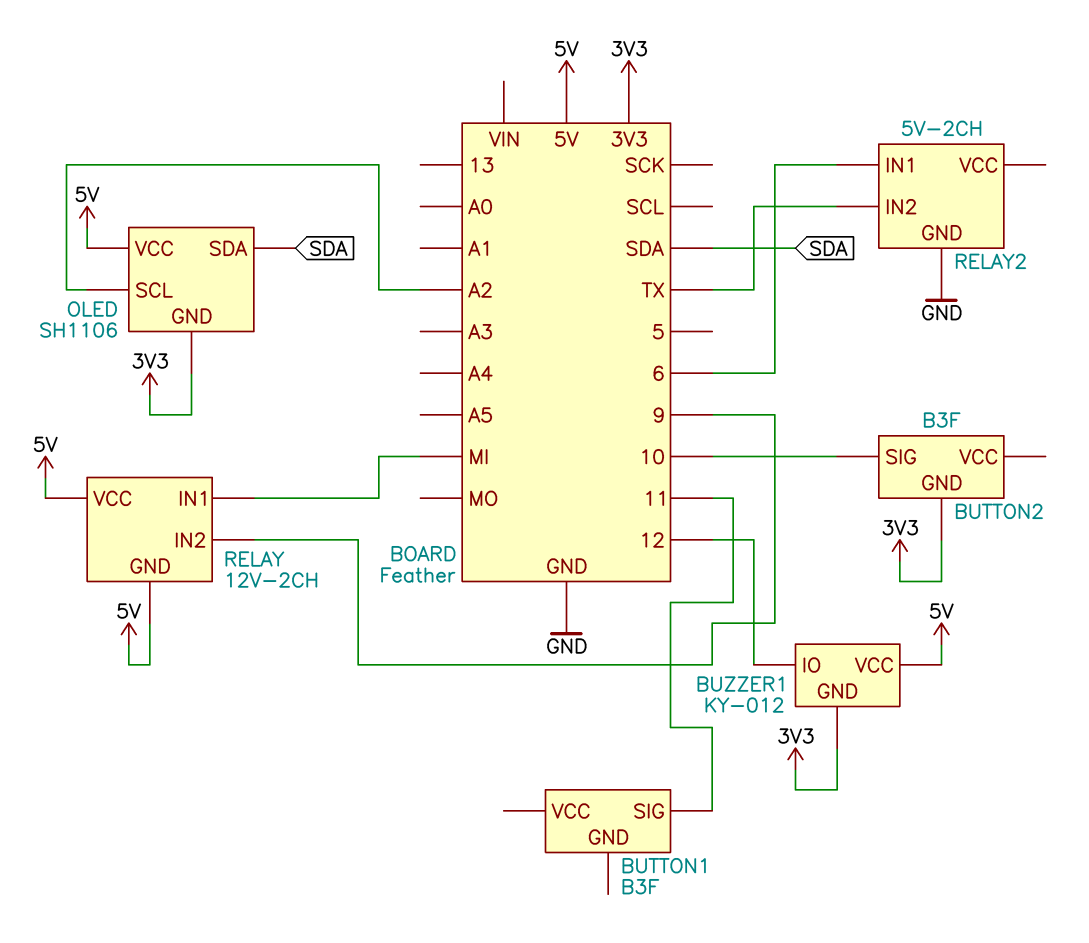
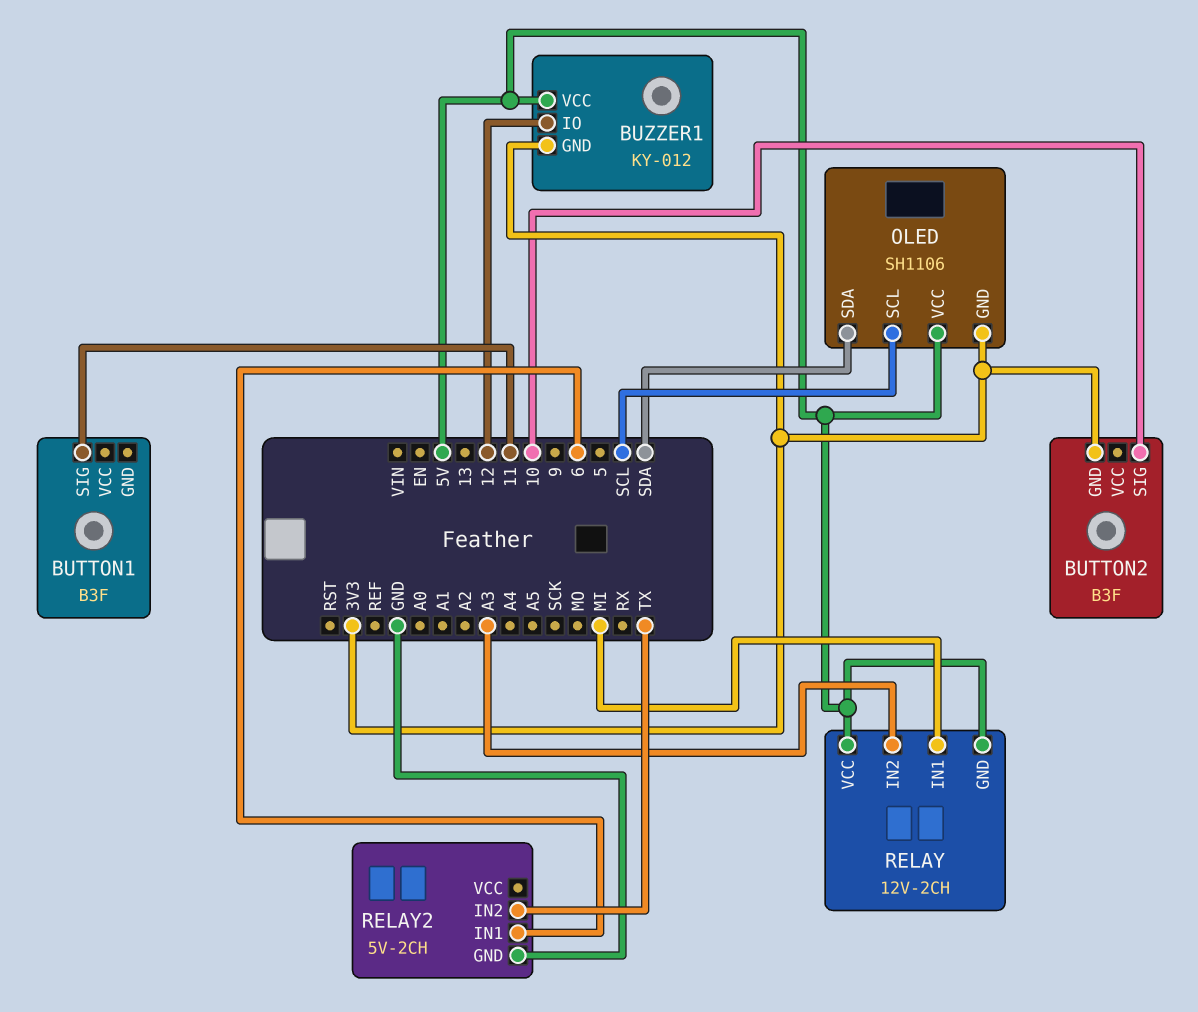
OLED pin SCL: A2 -> SCL
RELAY pin IN2: 9 -> A3

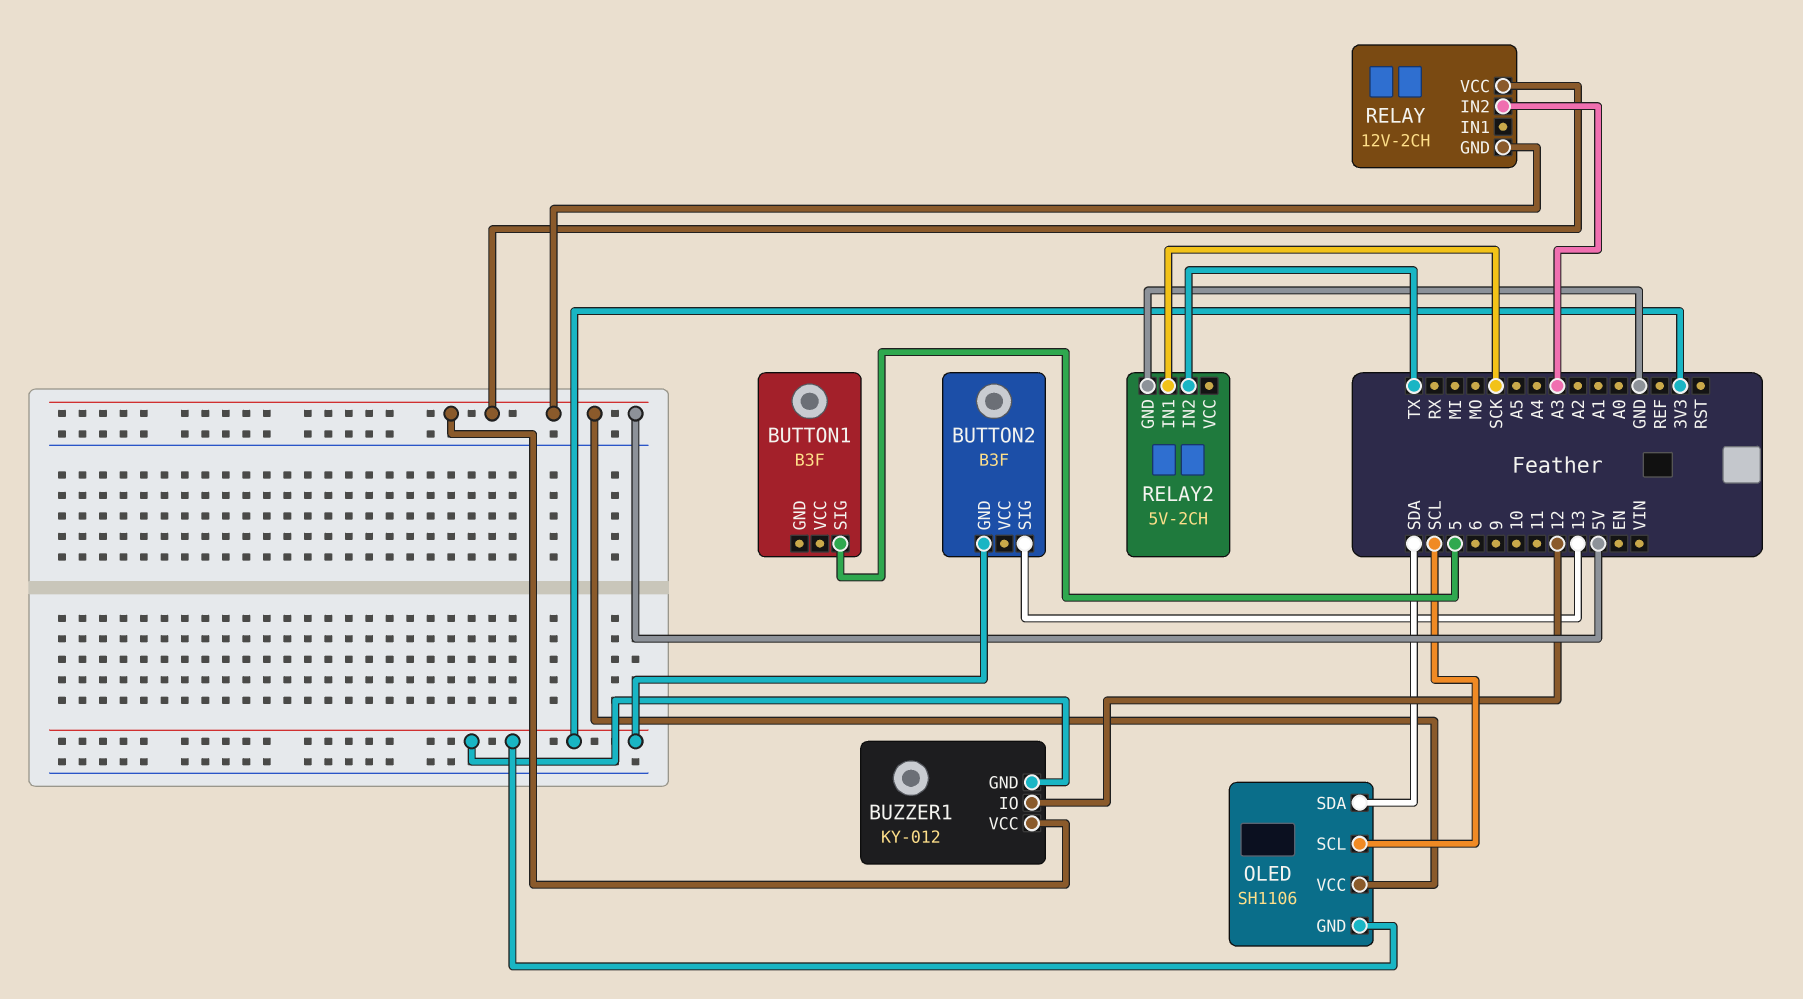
BUTTON1 pin SIG: 11 -> 5
BUTTON2 pin SIG: 10 -> 13
RELAY pin IN1: MI -> none
RELAY2 pin IN1: 6 -> SCK

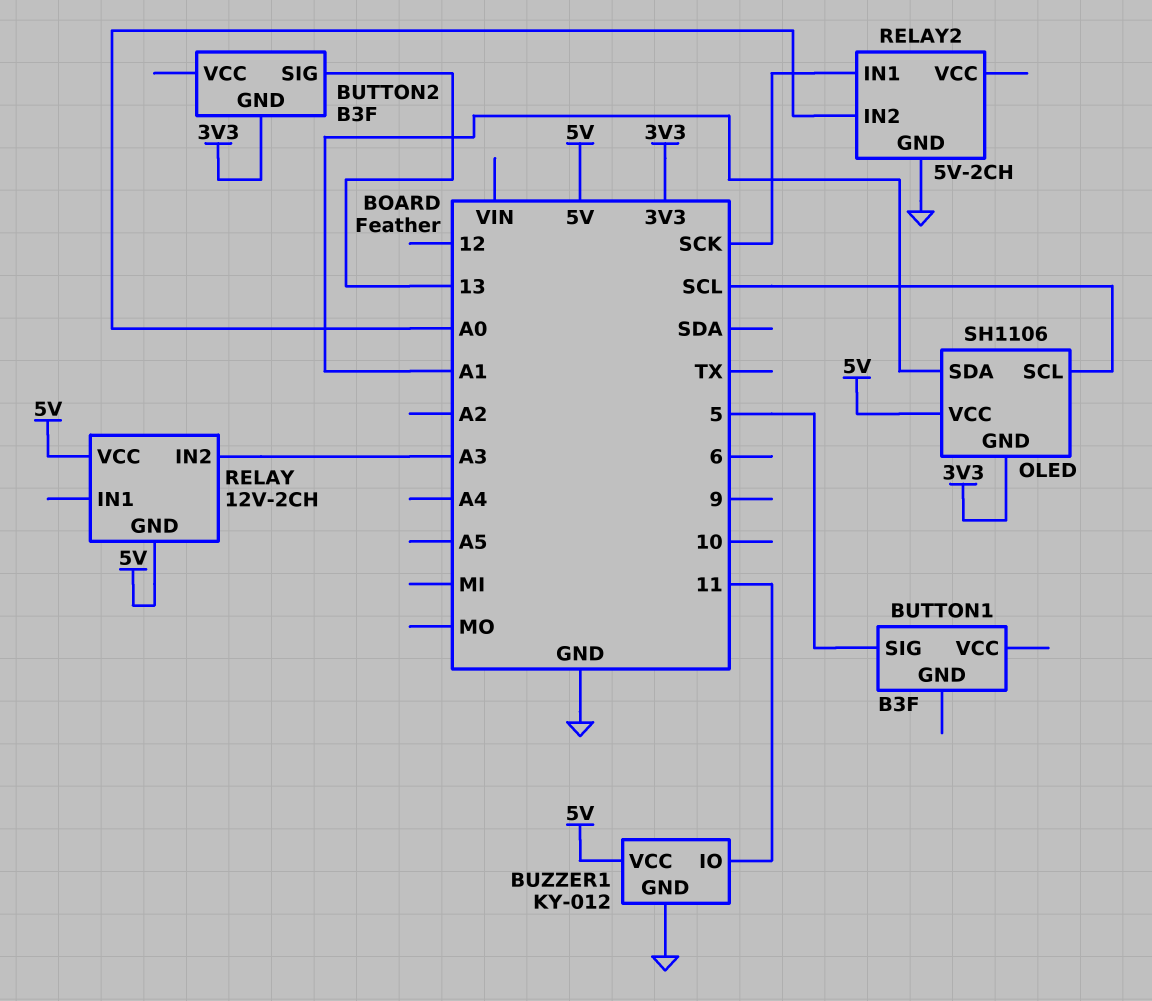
BUZZER1 pin GND: 3V3 -> GND
BUZZER1 pin IO: 12 -> 11
OLED pin SDA: SDA -> A1
RELAY2 pin IN2: TX -> A0

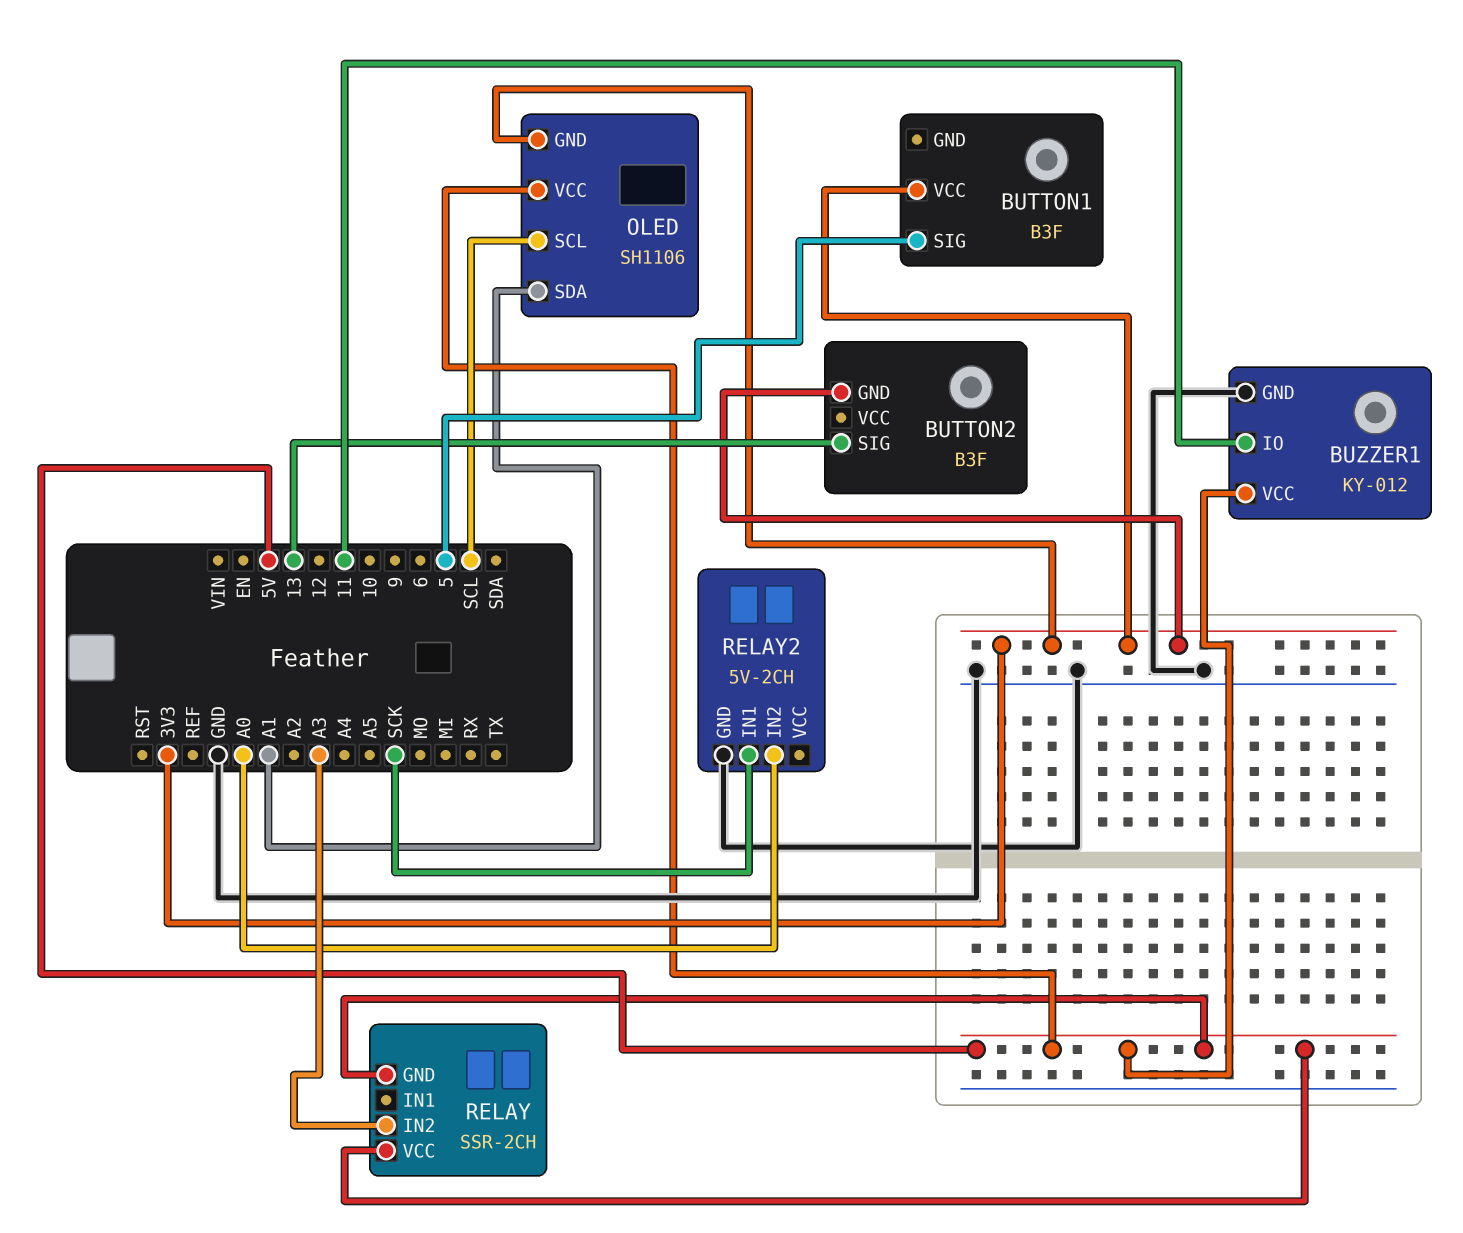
BUTTON1 pin VCC: none -> 3V3
RELAY: 12V-2CH -> SSR-2CH

